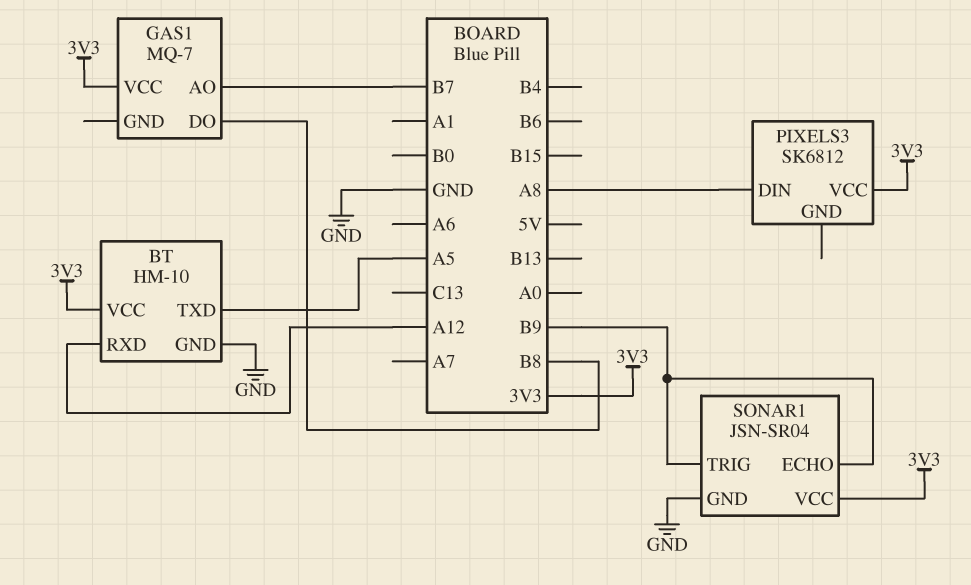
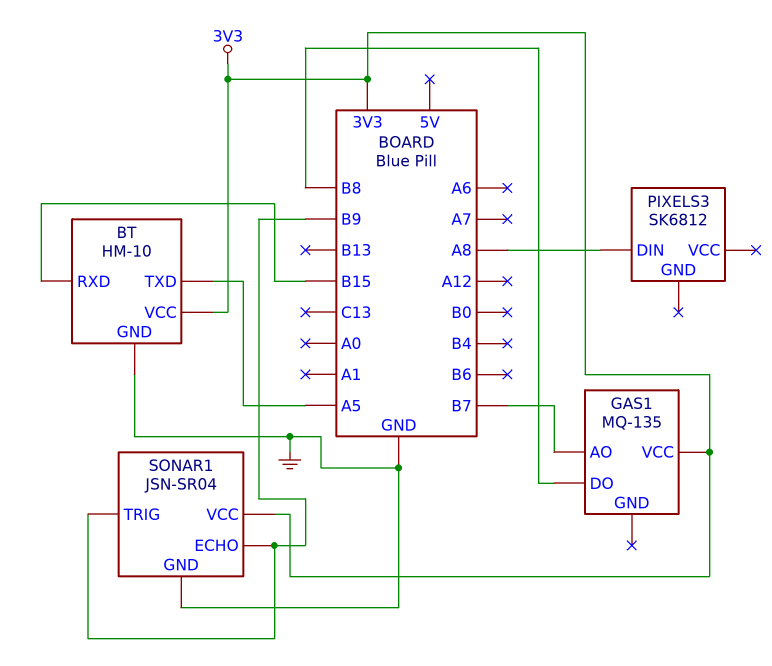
BT pin RXD: A12 -> B15
GAS1: MQ-7 -> MQ-135
PIXELS3 pin VCC: 3V3 -> none

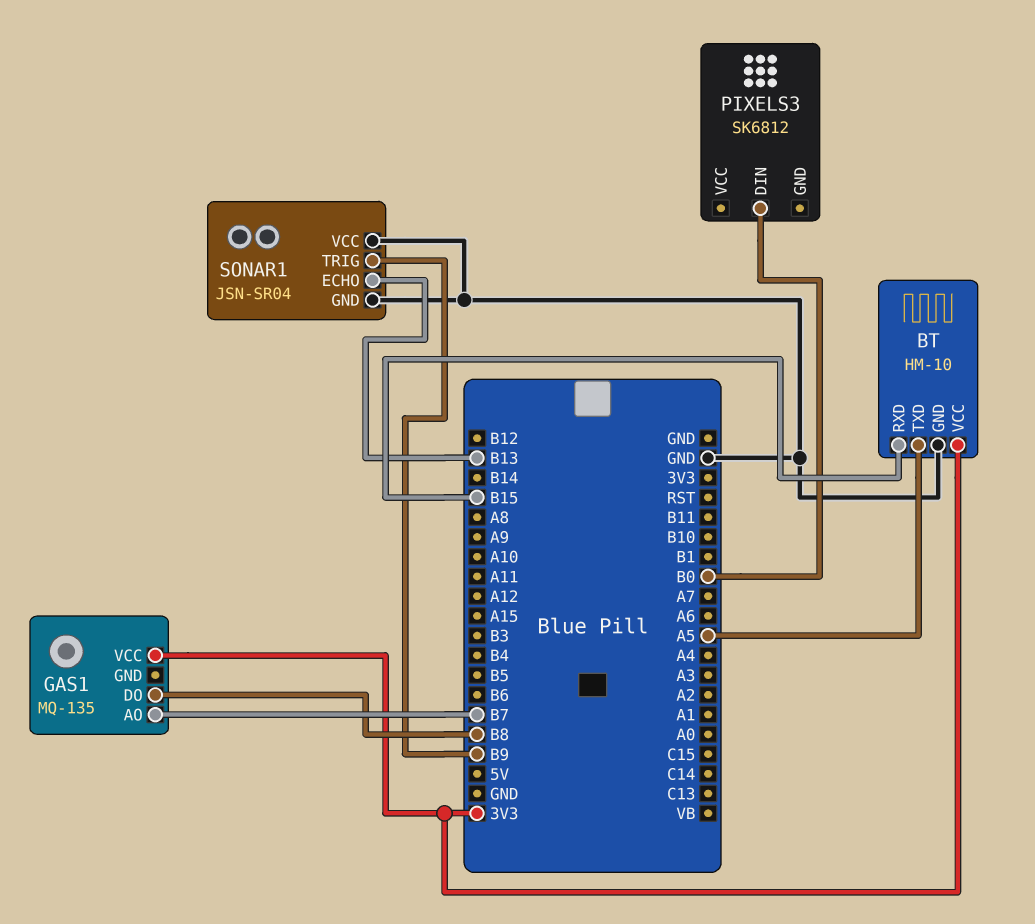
PIXELS3 pin DIN: A8 -> B0
SONAR1 pin ECHO: B9 -> B13
SONAR1 pin VCC: 3V3 -> GND

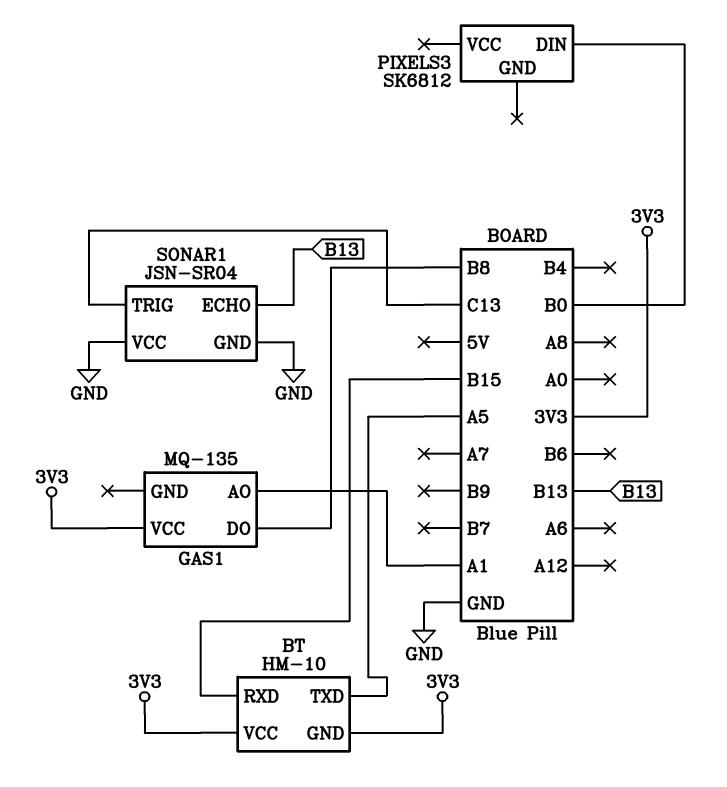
BT pin GND: GND -> 3V3
GAS1 pin AO: B7 -> A1
SONAR1 pin TRIG: B9 -> C13

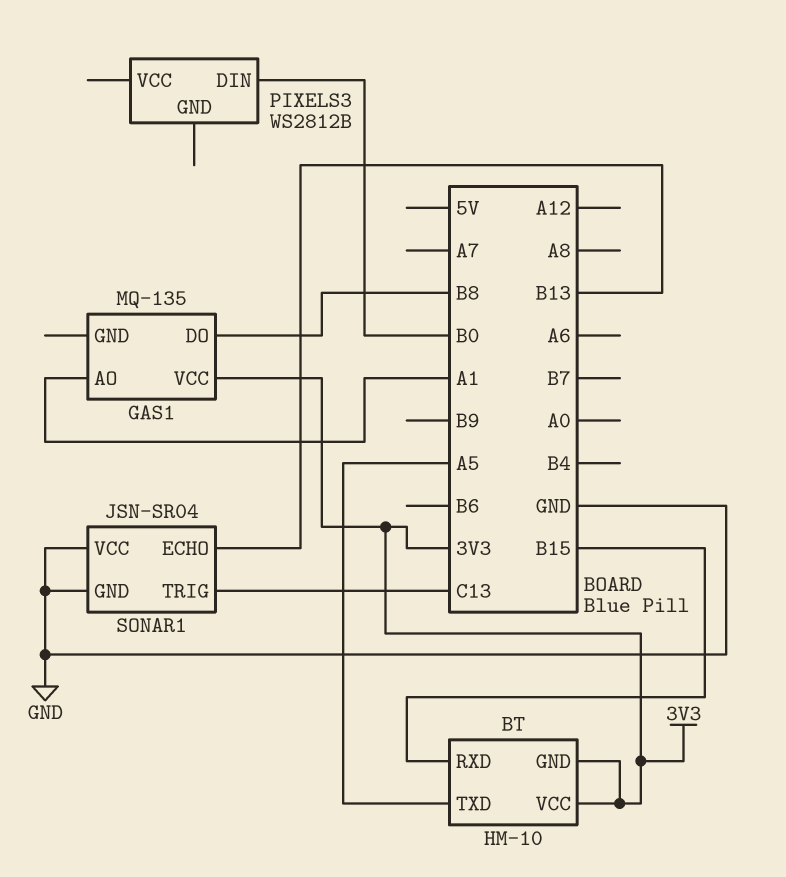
PIXELS3: SK6812 -> WS2812B

